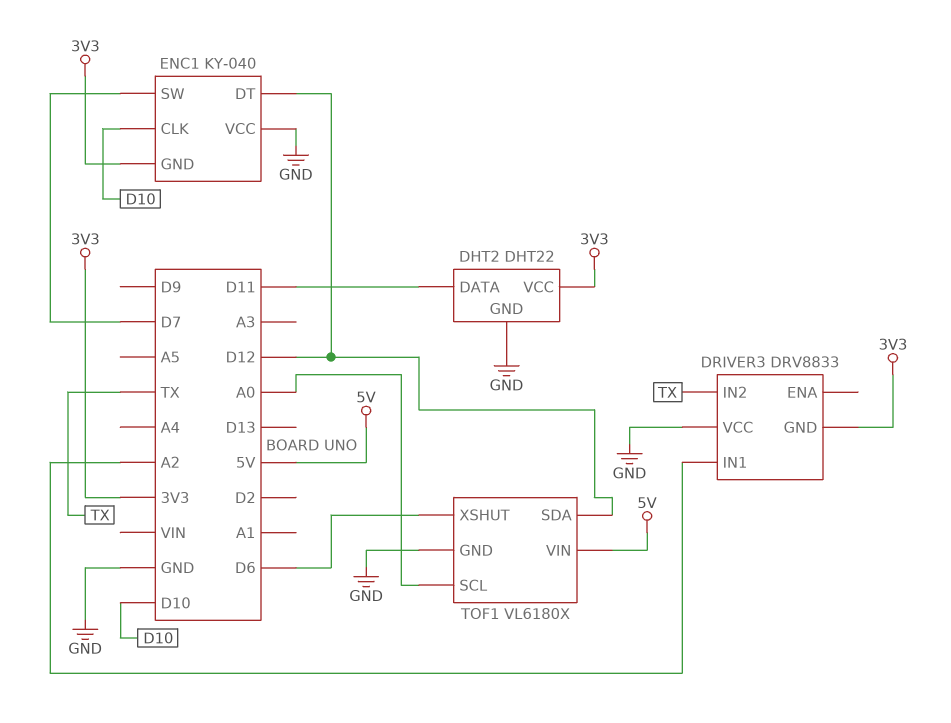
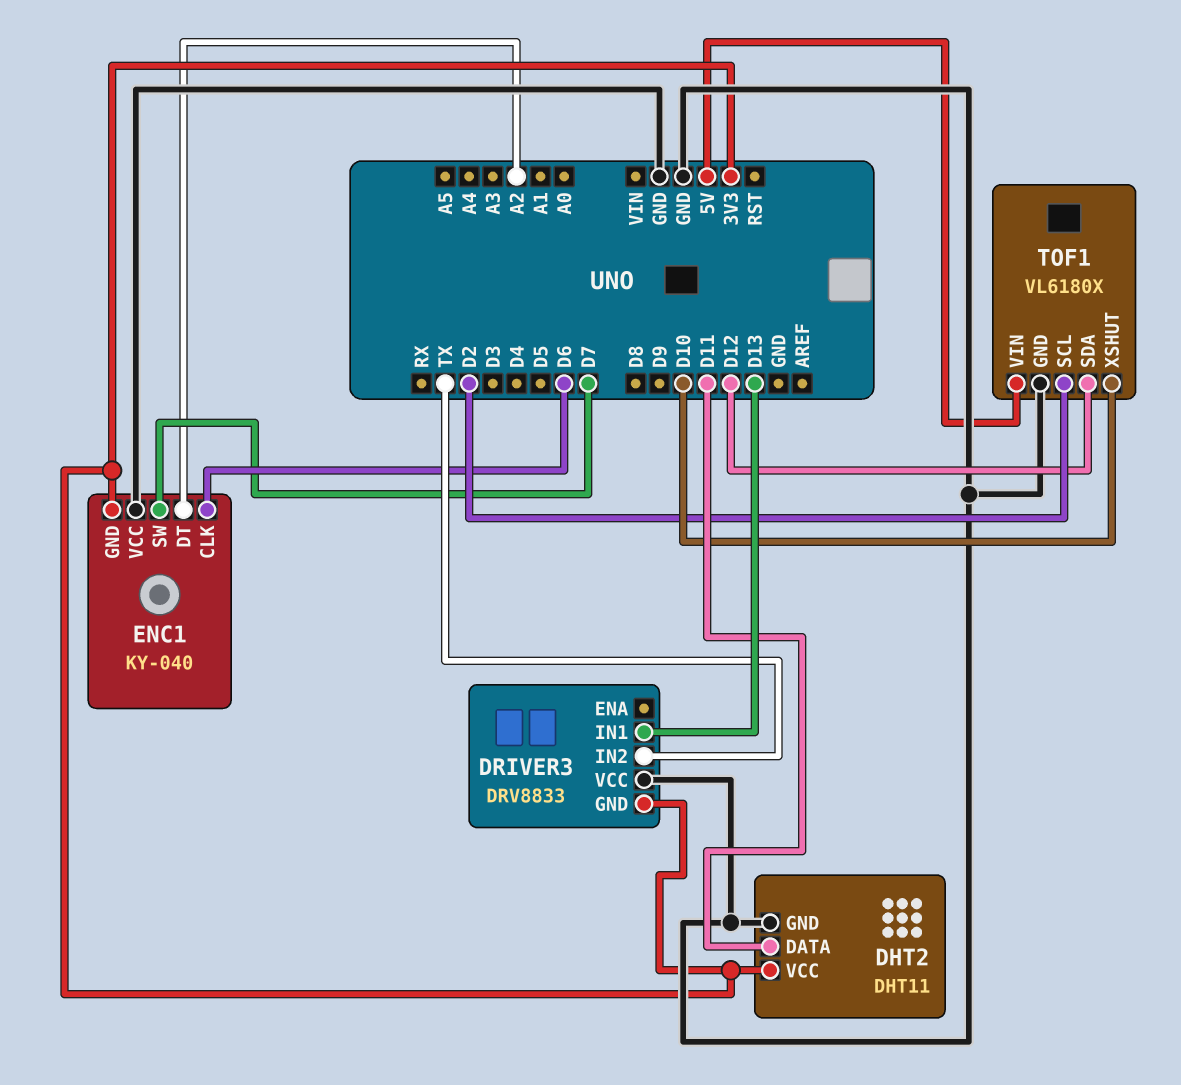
DHT2: DHT22 -> DHT11
DRIVER3 pin IN1: A2 -> D13
ENC1 pin CLK: D10 -> D6
ENC1 pin DT: D12 -> A2
TOF1 pin SCL: A0 -> D2
TOF1 pin XSHUT: D6 -> D10

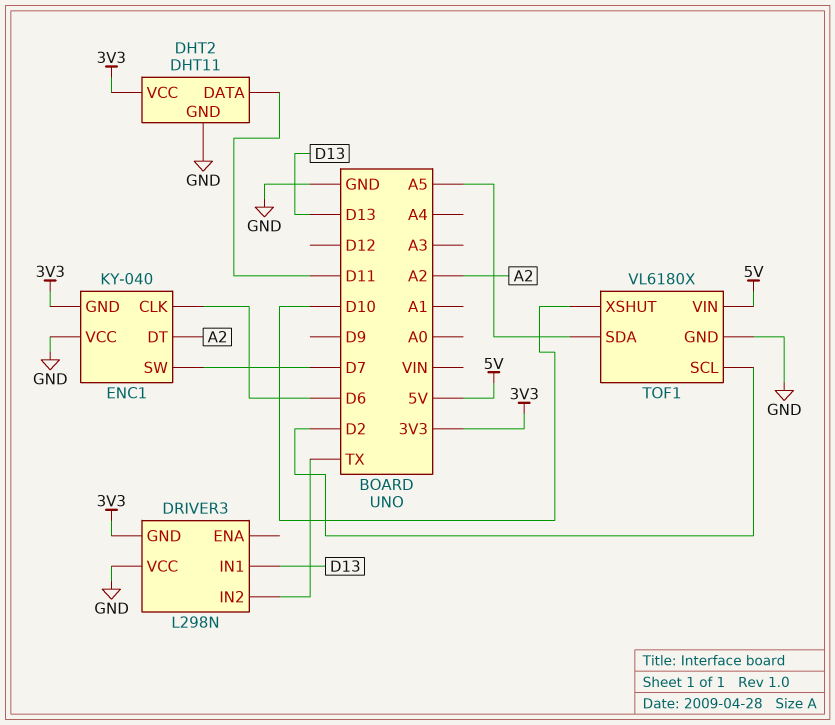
DRIVER3: DRV8833 -> L298N
TOF1 pin SDA: D12 -> A5

